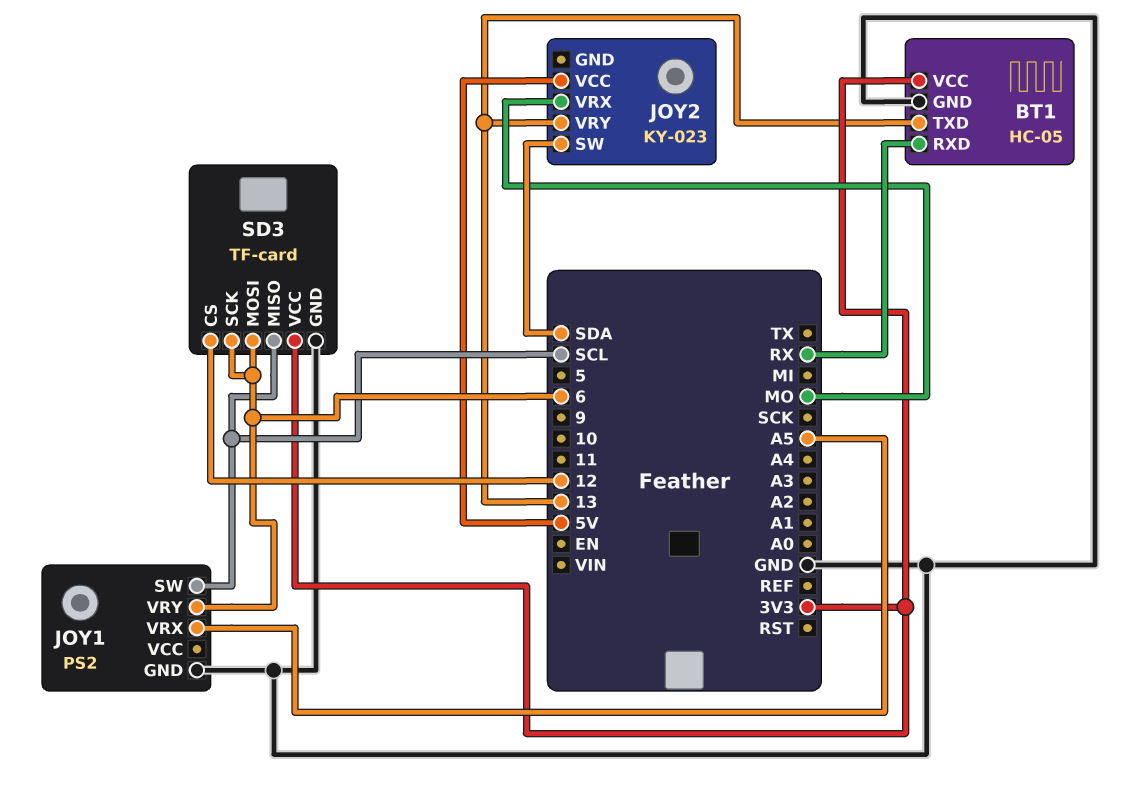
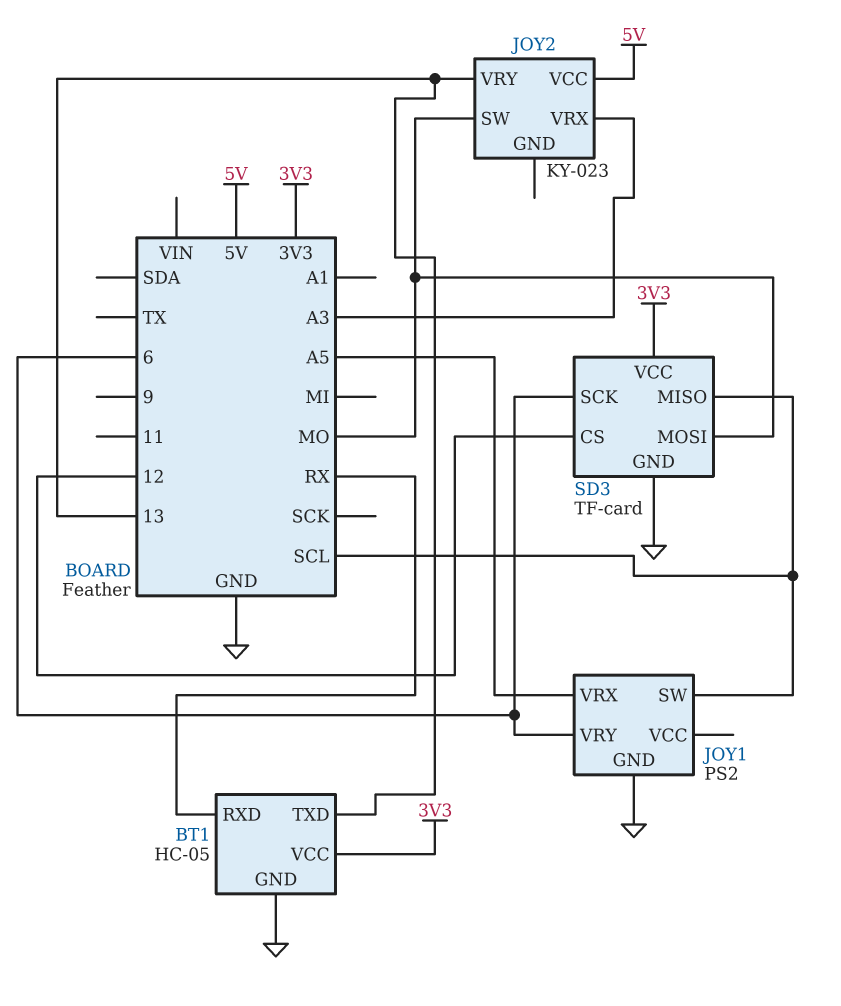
JOY2 pin SW: SDA -> MO
JOY2 pin VRX: MO -> A3
SD3 pin MOSI: 6 -> MO

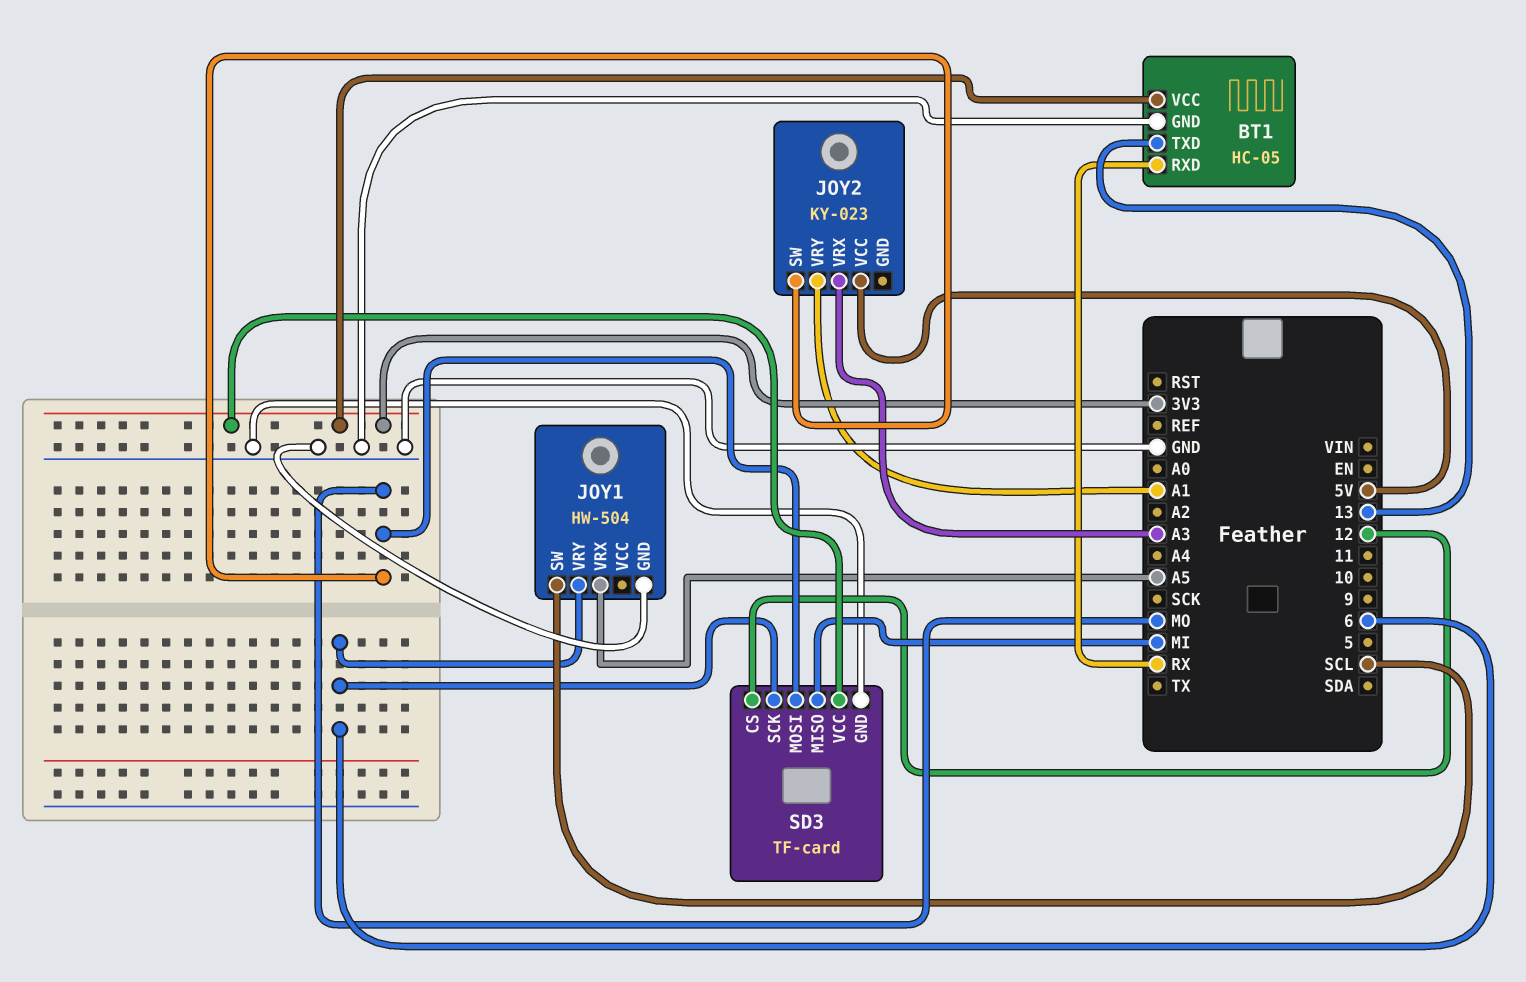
JOY1: PS2 -> HW-504
JOY2 pin VRY: 13 -> A1
SD3 pin MISO: SCL -> MI

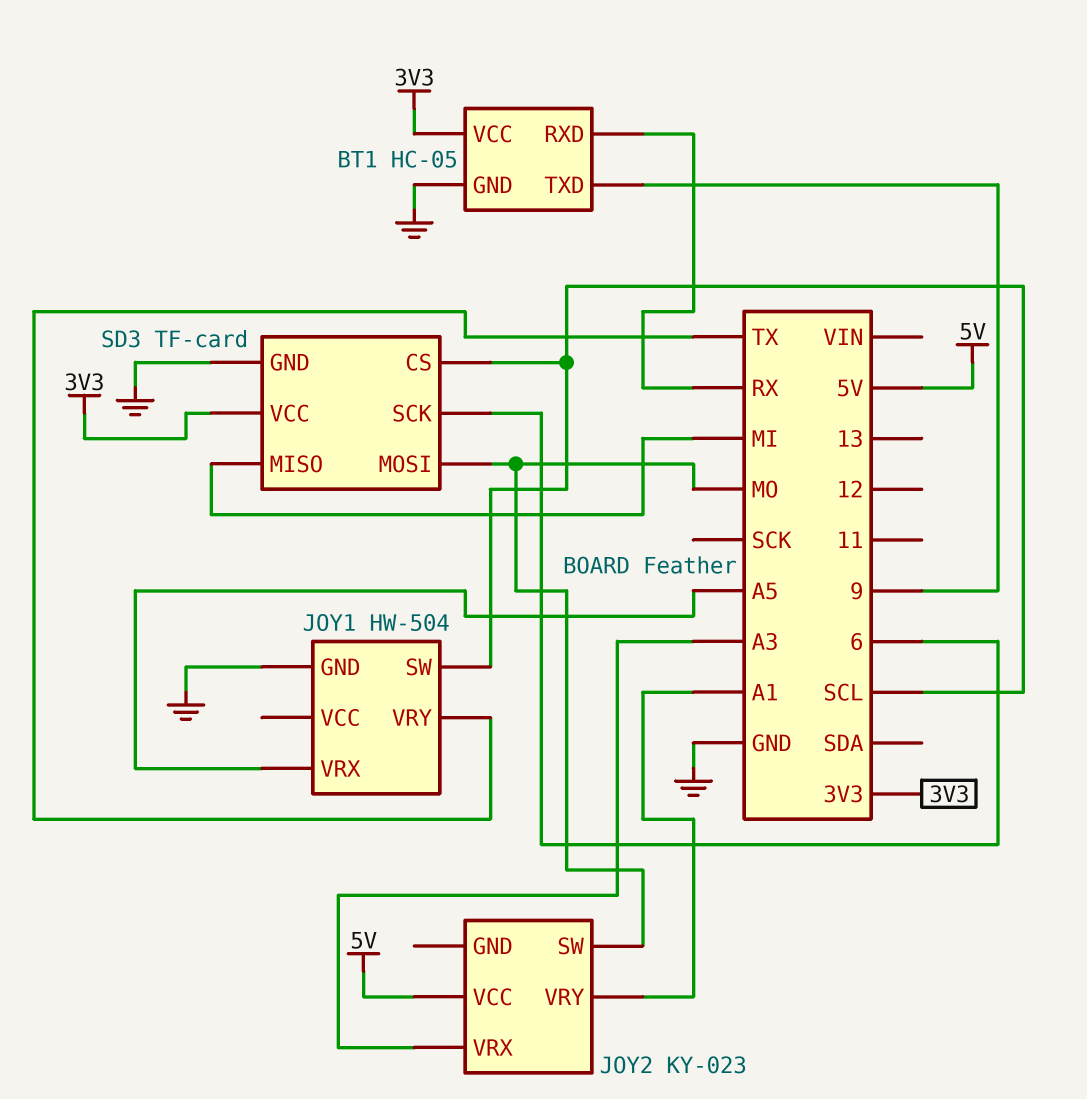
BT1 pin TXD: 13 -> 9
JOY1 pin VRY: 6 -> TX
SD3 pin CS: 12 -> SCL

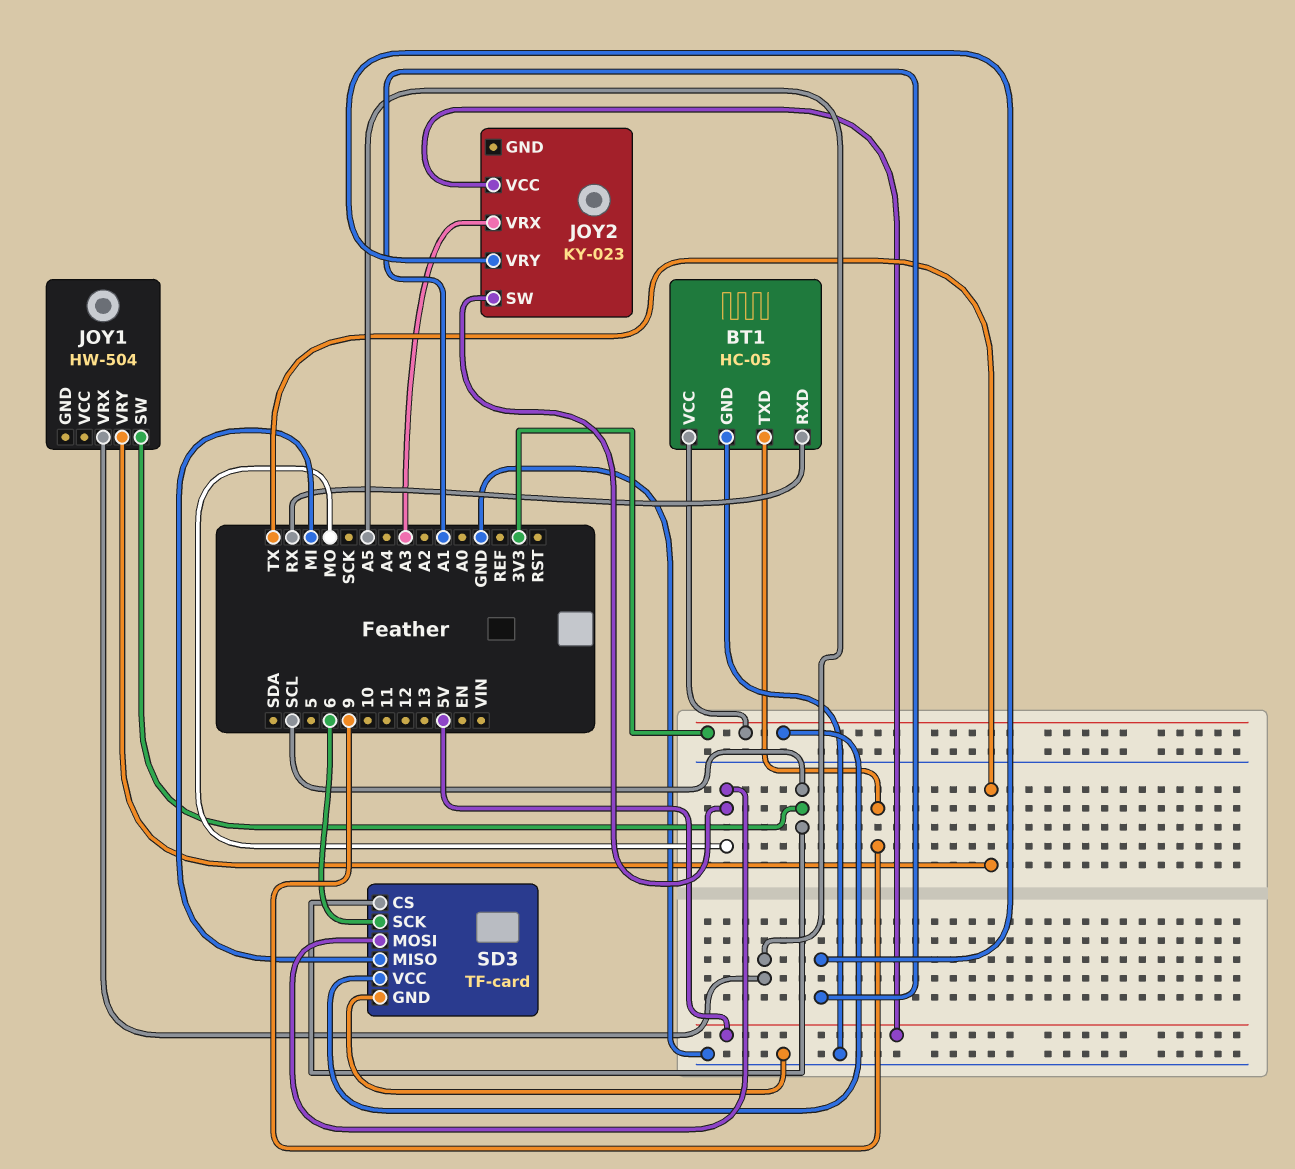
JOY1 pin GND: GND -> none

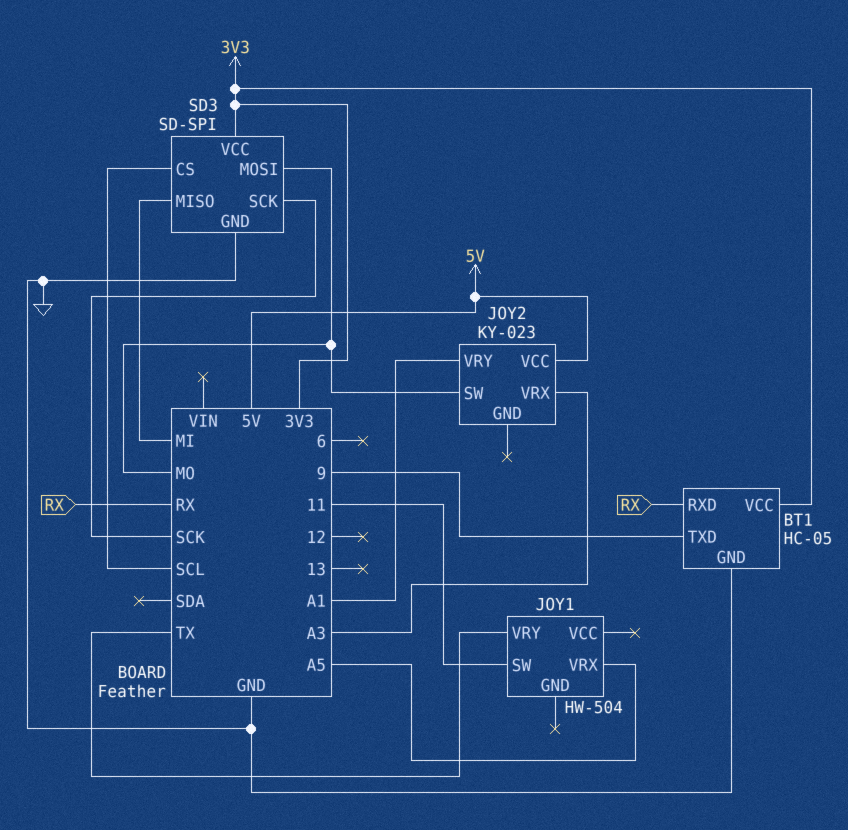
JOY1 pin SW: SCL -> 11
SD3: TF-card -> SD-SPI
SD3 pin SCK: 6 -> SCK

